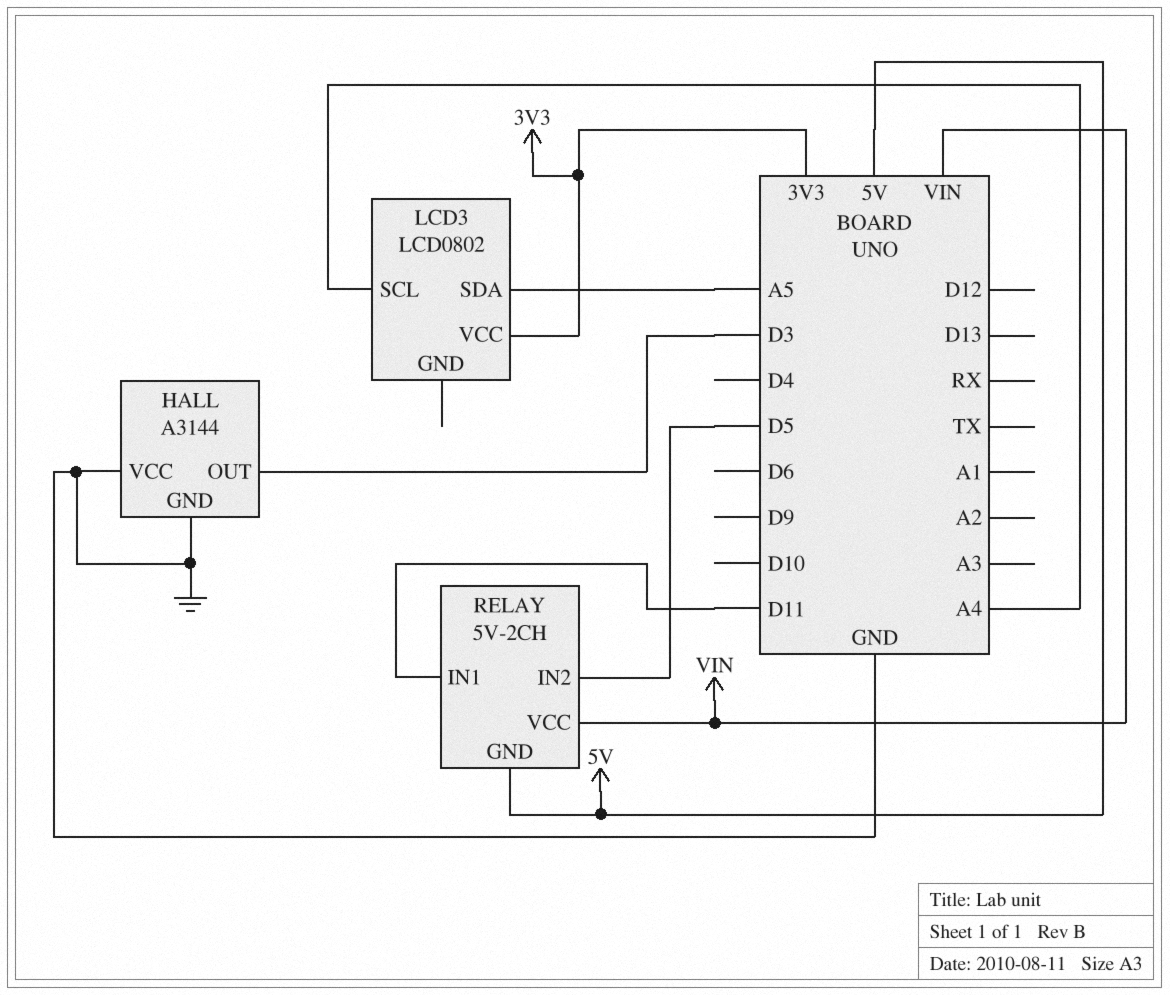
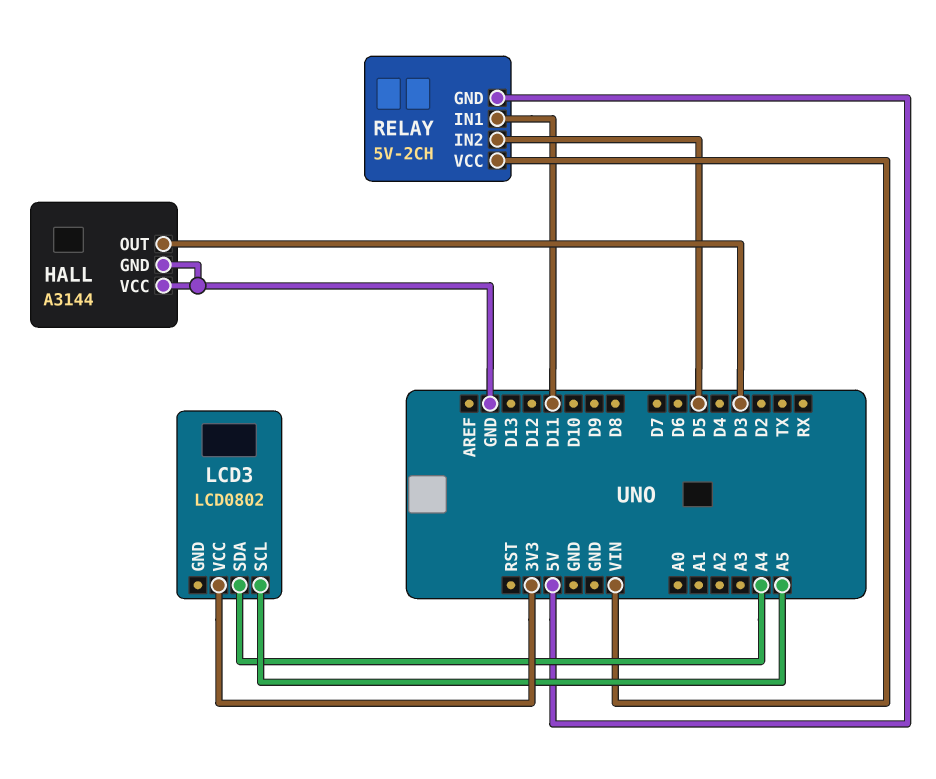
LCD3 pin SCL: A4 -> A5
LCD3 pin SDA: A5 -> A4

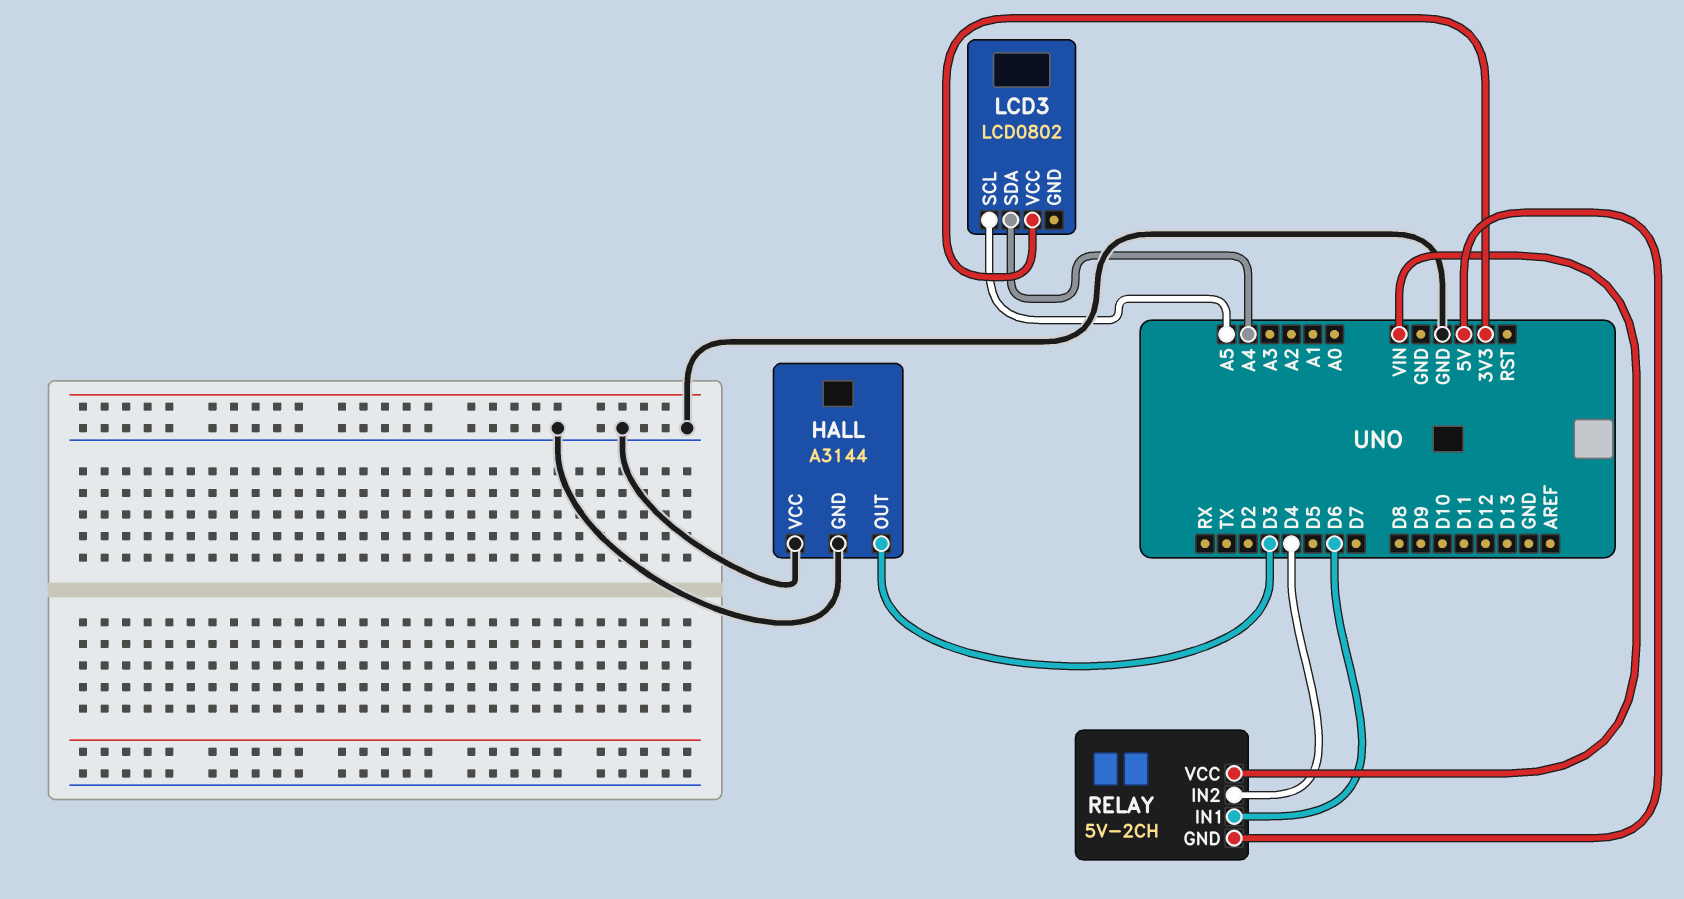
RELAY pin IN1: D11 -> D6
RELAY pin IN2: D5 -> D4

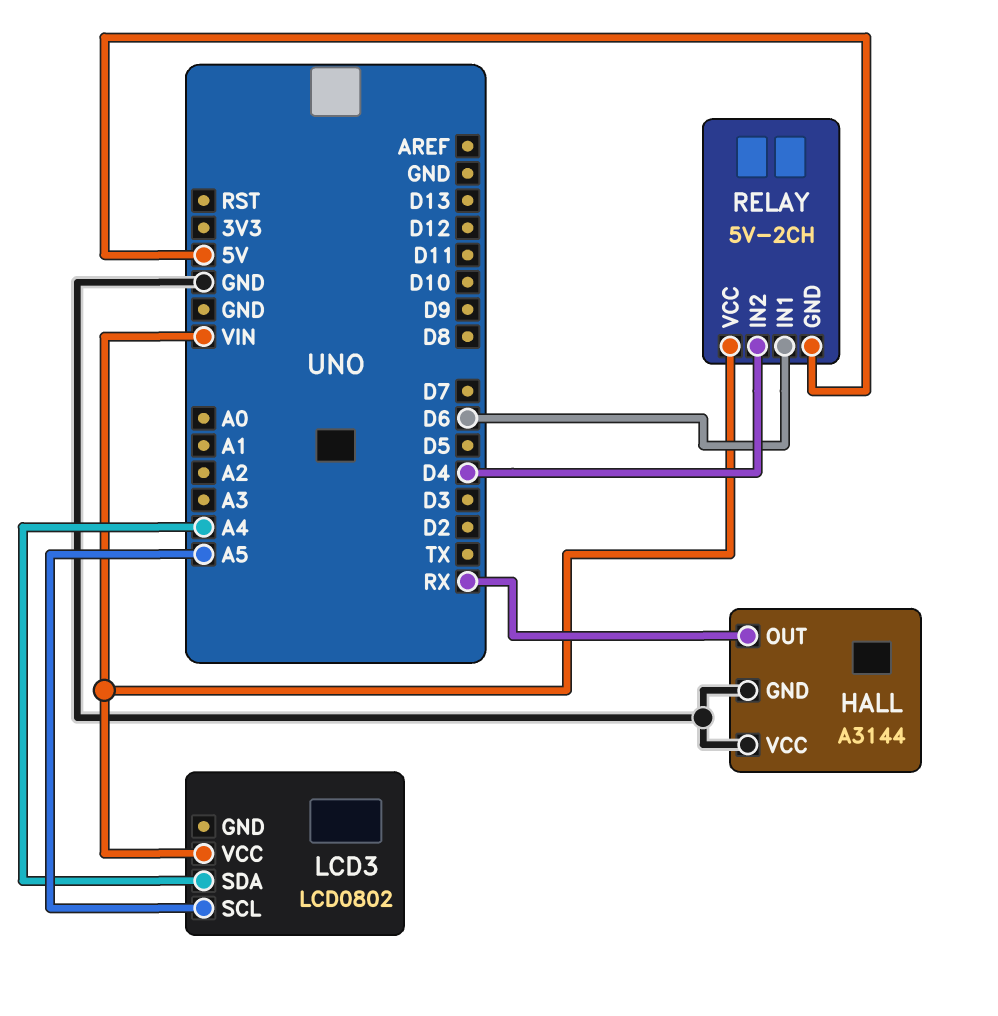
HALL pin OUT: D3 -> RX
LCD3 pin VCC: 3V3 -> VIN

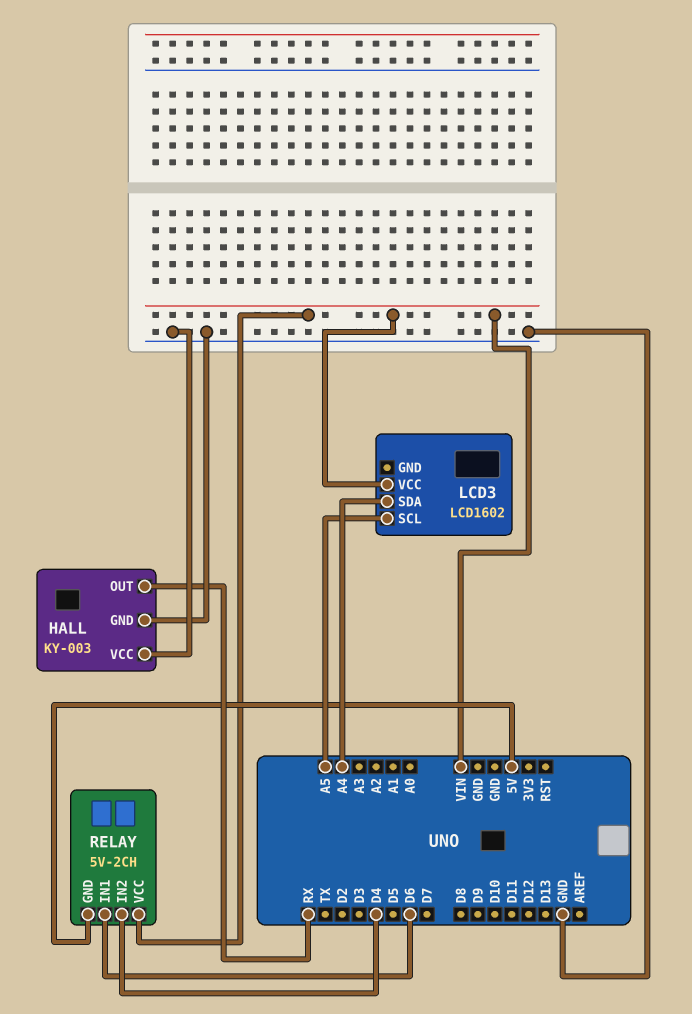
HALL: A3144 -> KY-003
LCD3: LCD0802 -> LCD1602

